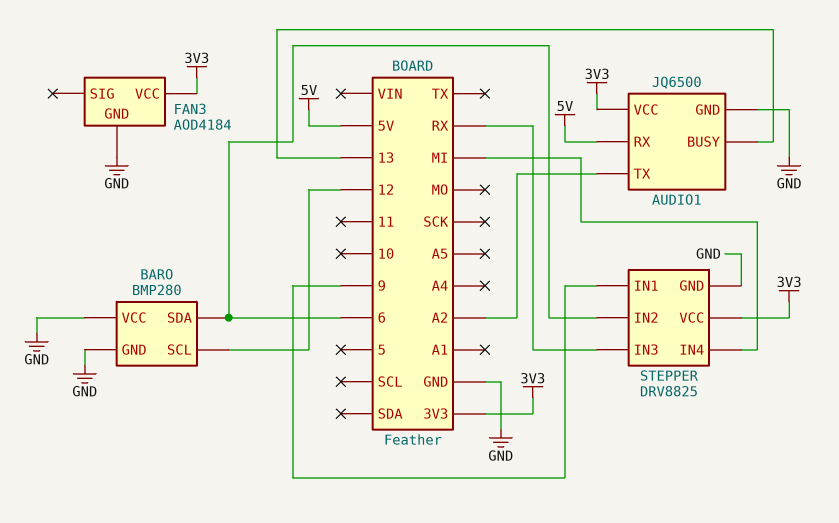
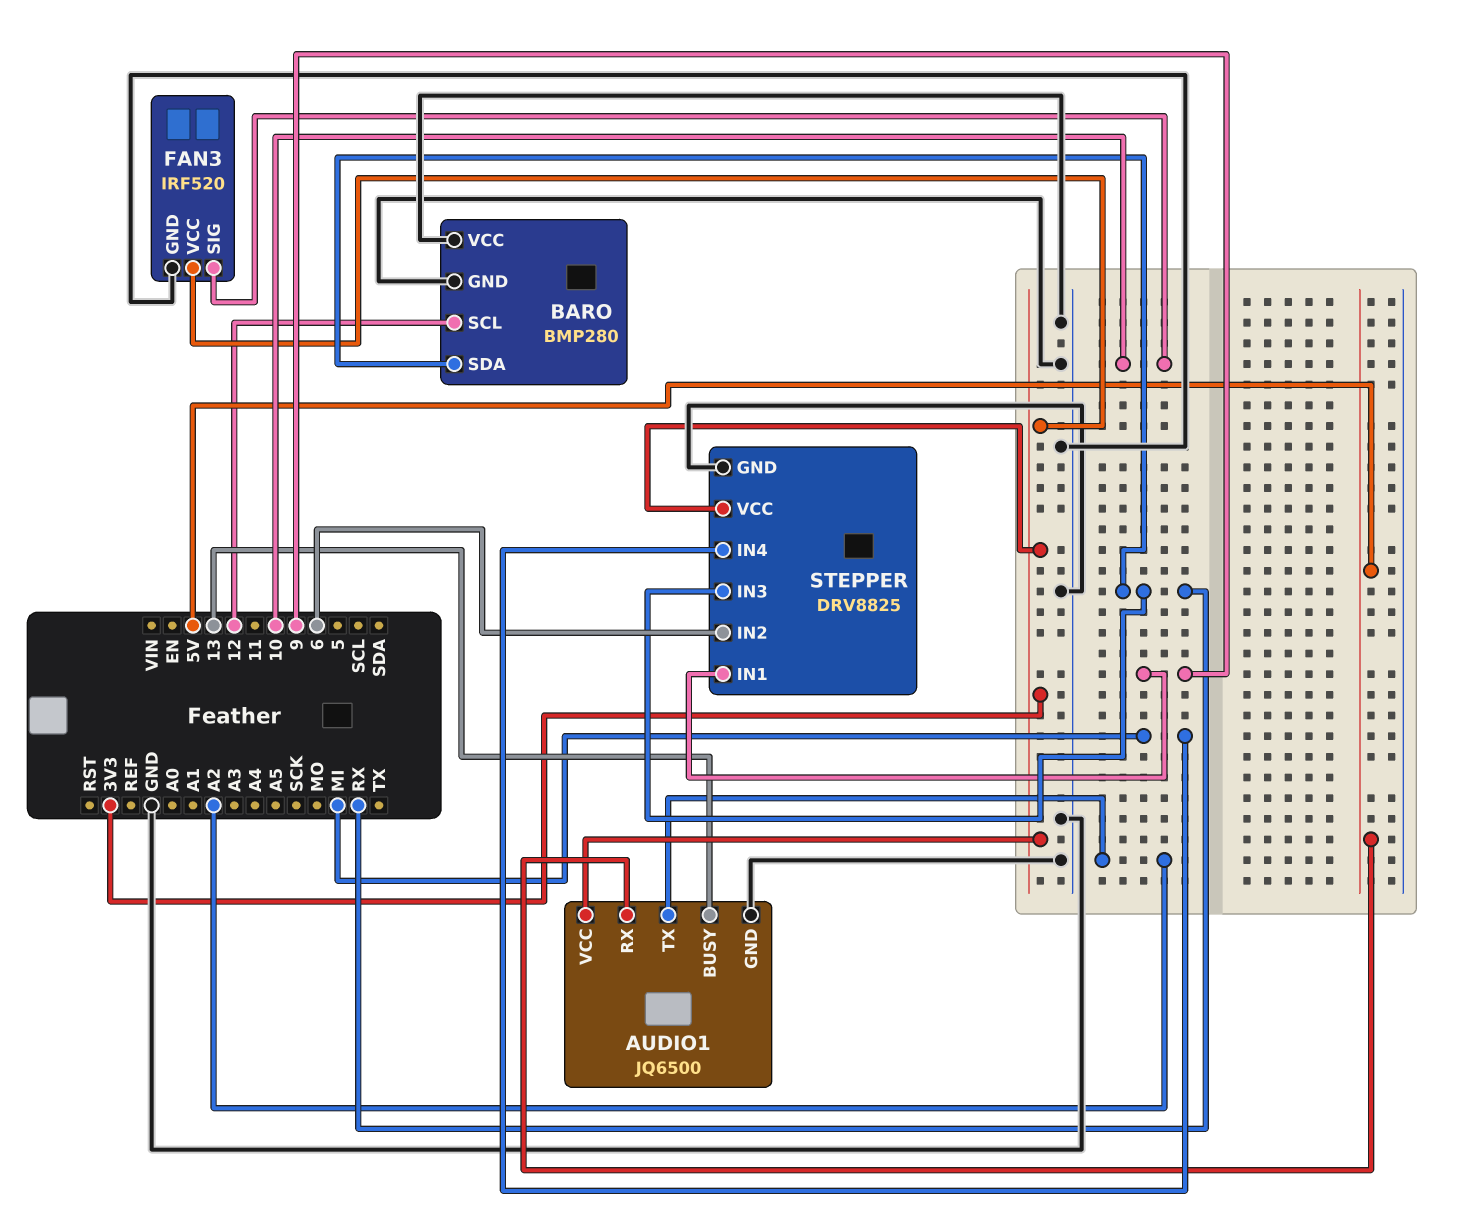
BARO pin SDA: 6 -> RX
FAN3: AOD4184 -> IRF520
FAN3 pin SIG: none -> 10

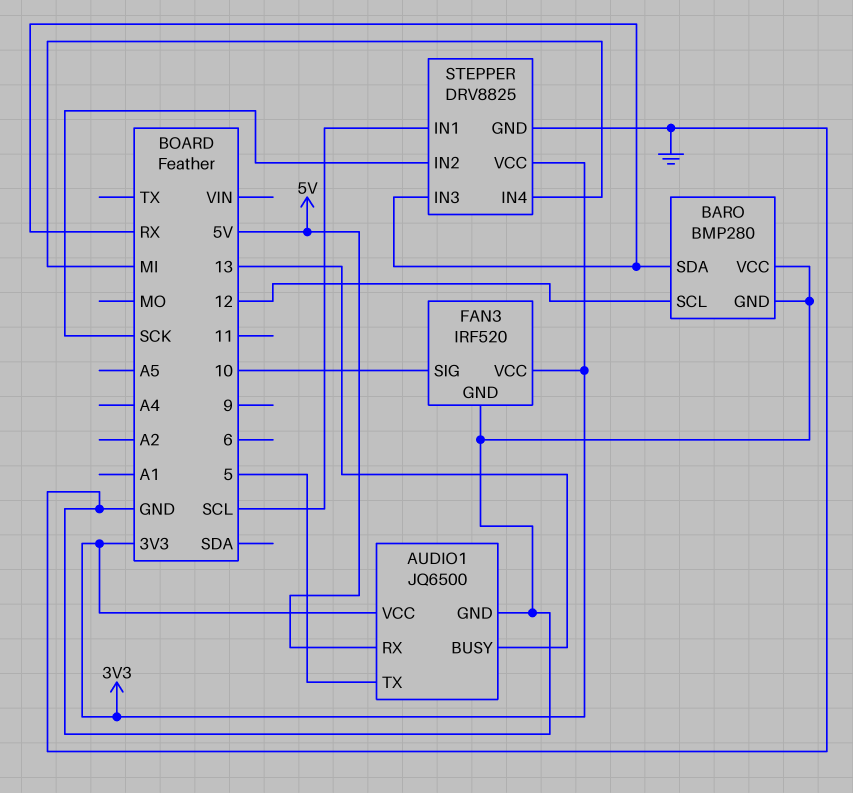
AUDIO1 pin TX: A2 -> 5
STEPPER pin IN1: 9 -> SCL
STEPPER pin IN2: 6 -> SCK

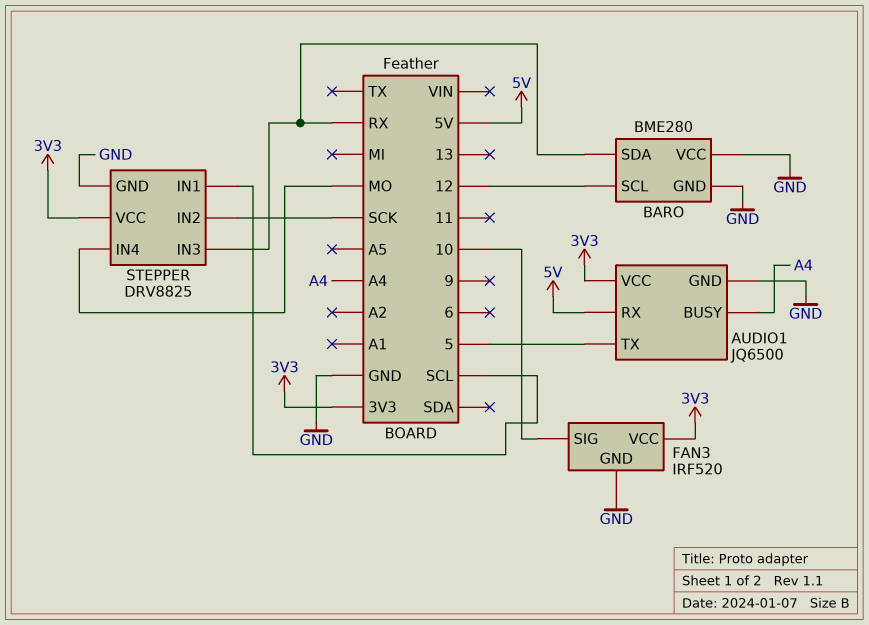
AUDIO1 pin BUSY: 13 -> A4
BARO: BMP280 -> BME280
STEPPER pin IN4: MI -> MO

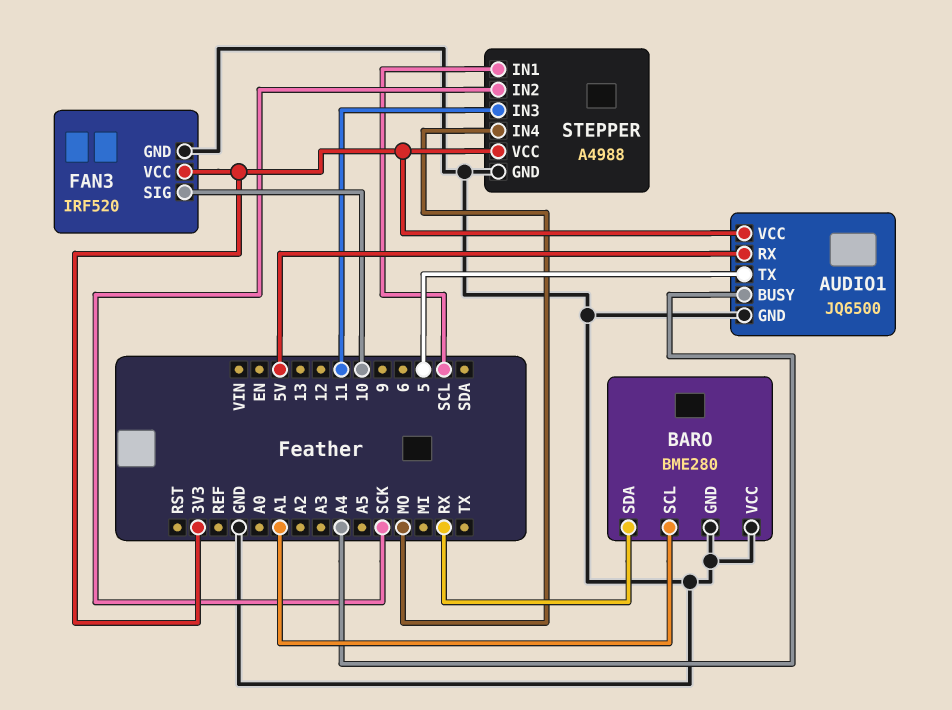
BARO pin SCL: 12 -> A1
STEPPER: DRV8825 -> A4988
STEPPER pin IN3: RX -> 11

